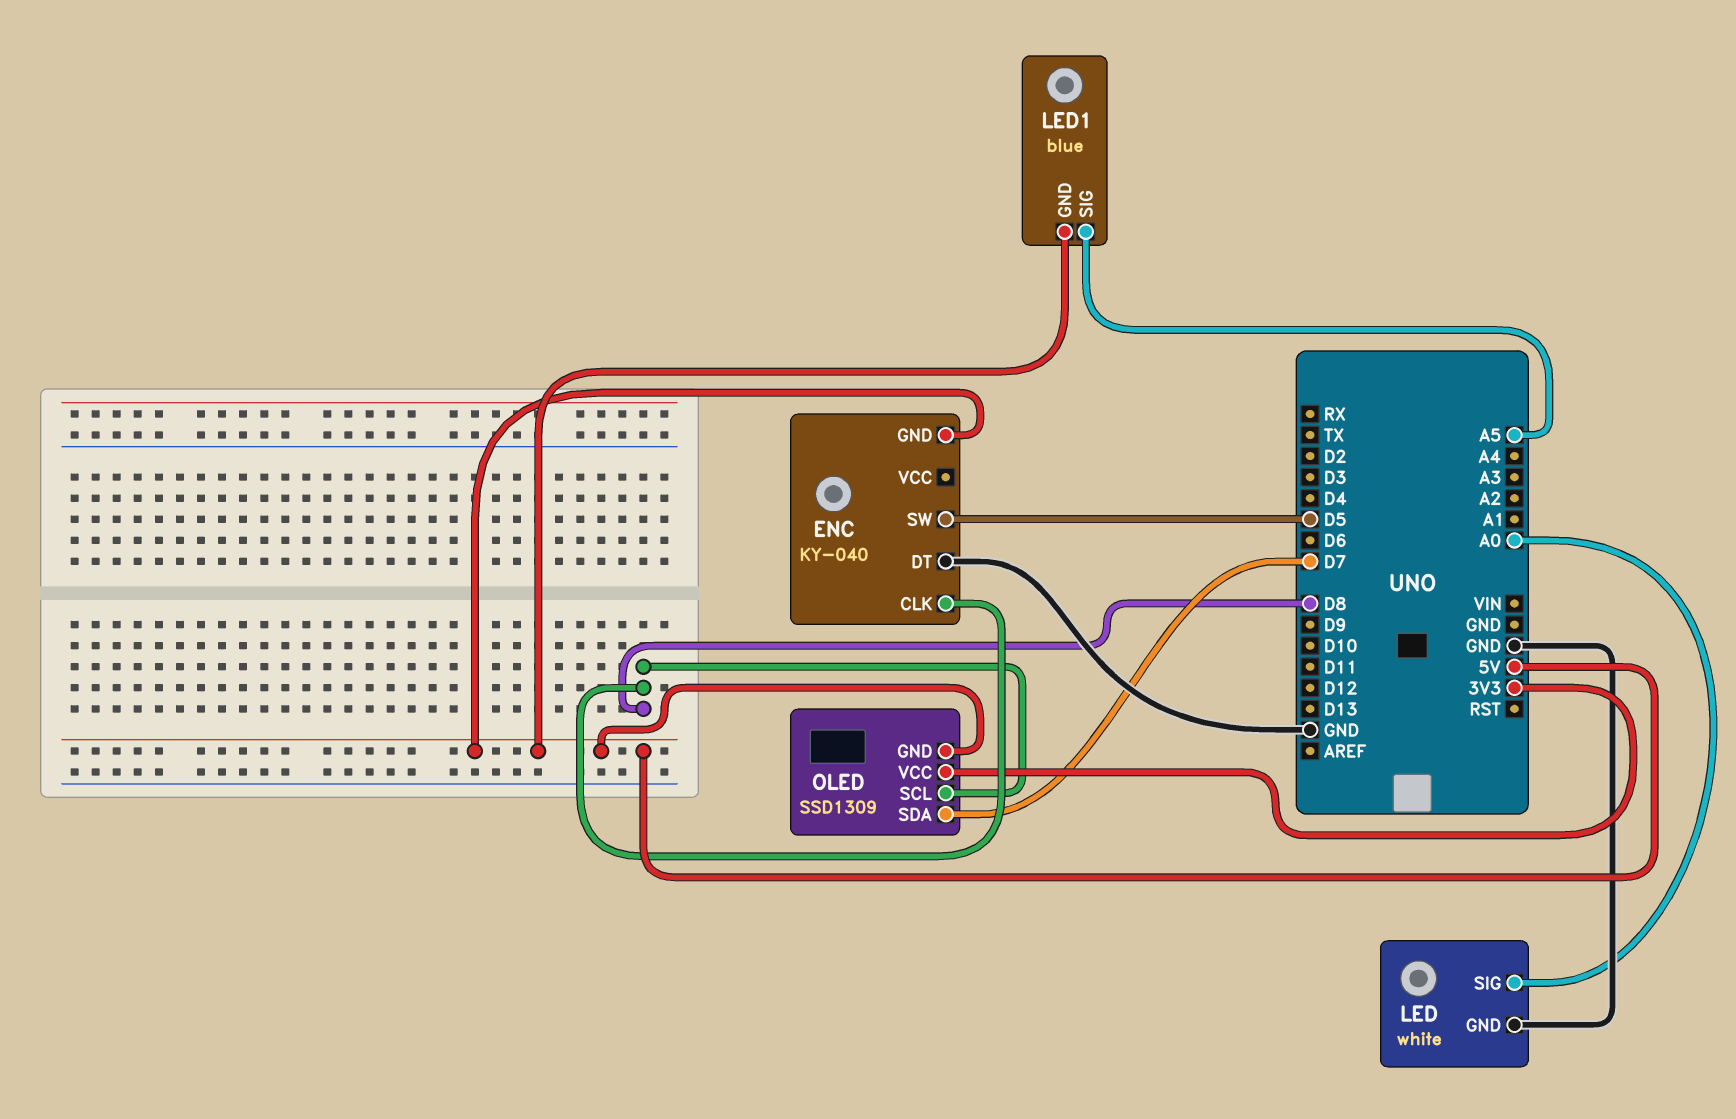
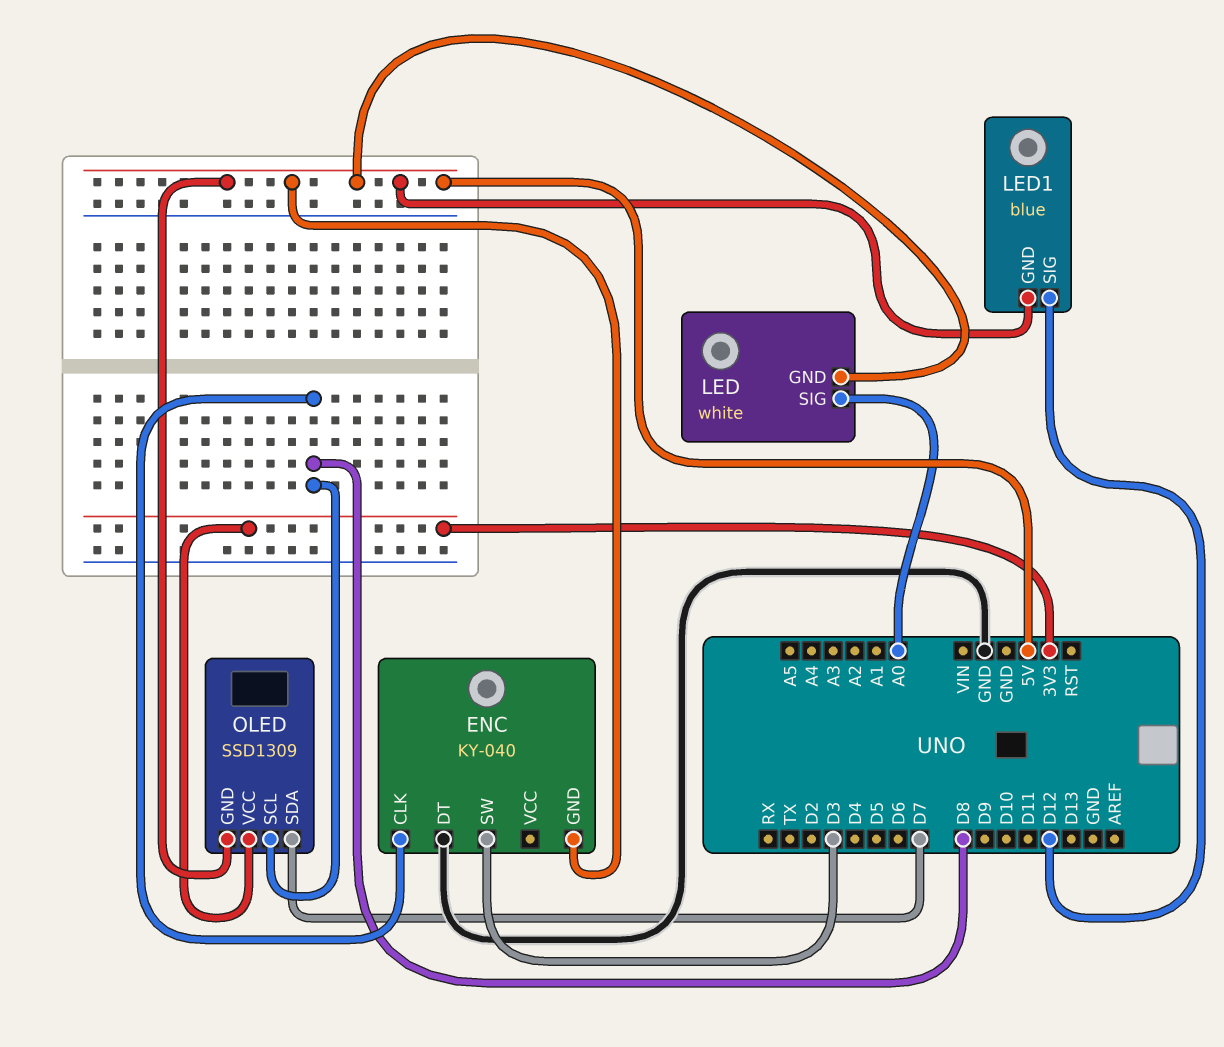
ENC pin SW: D5 -> D3
LED pin GND: GND -> 5V
LED1 pin SIG: A5 -> D12

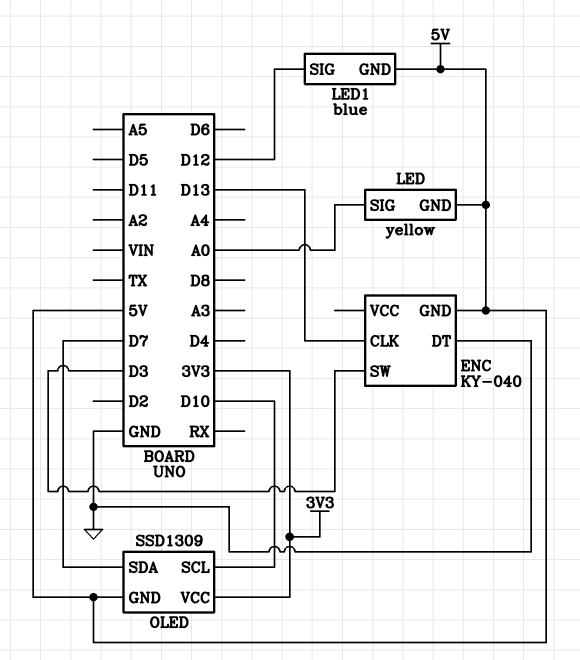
ENC pin CLK: D8 -> D13
LED: white -> yellow
OLED pin SCL: D8 -> D10

